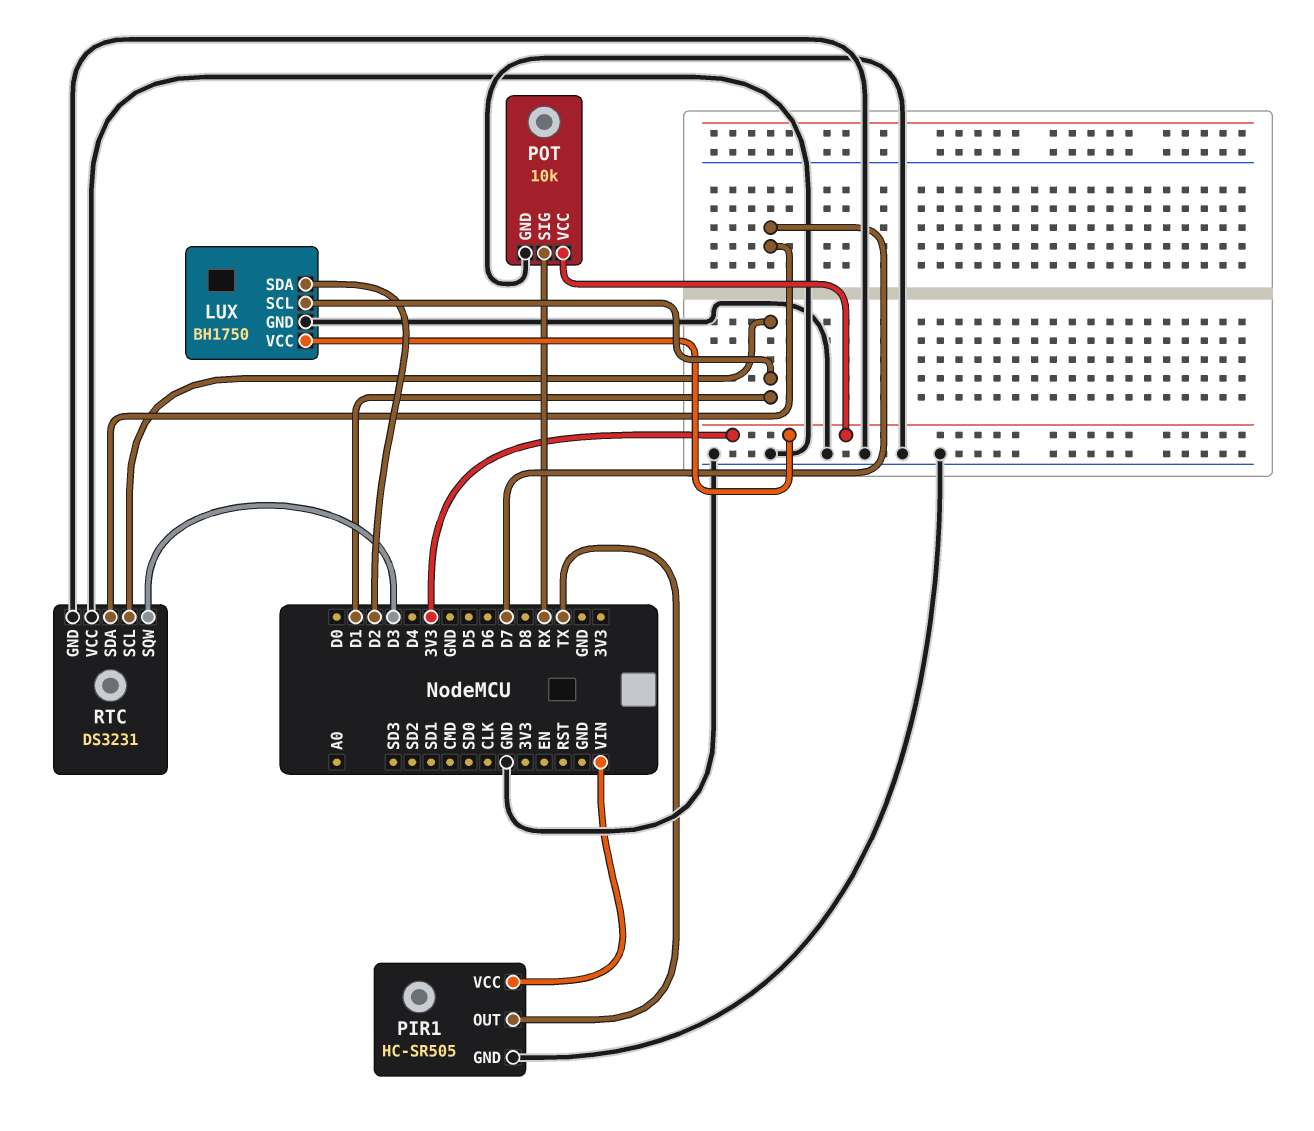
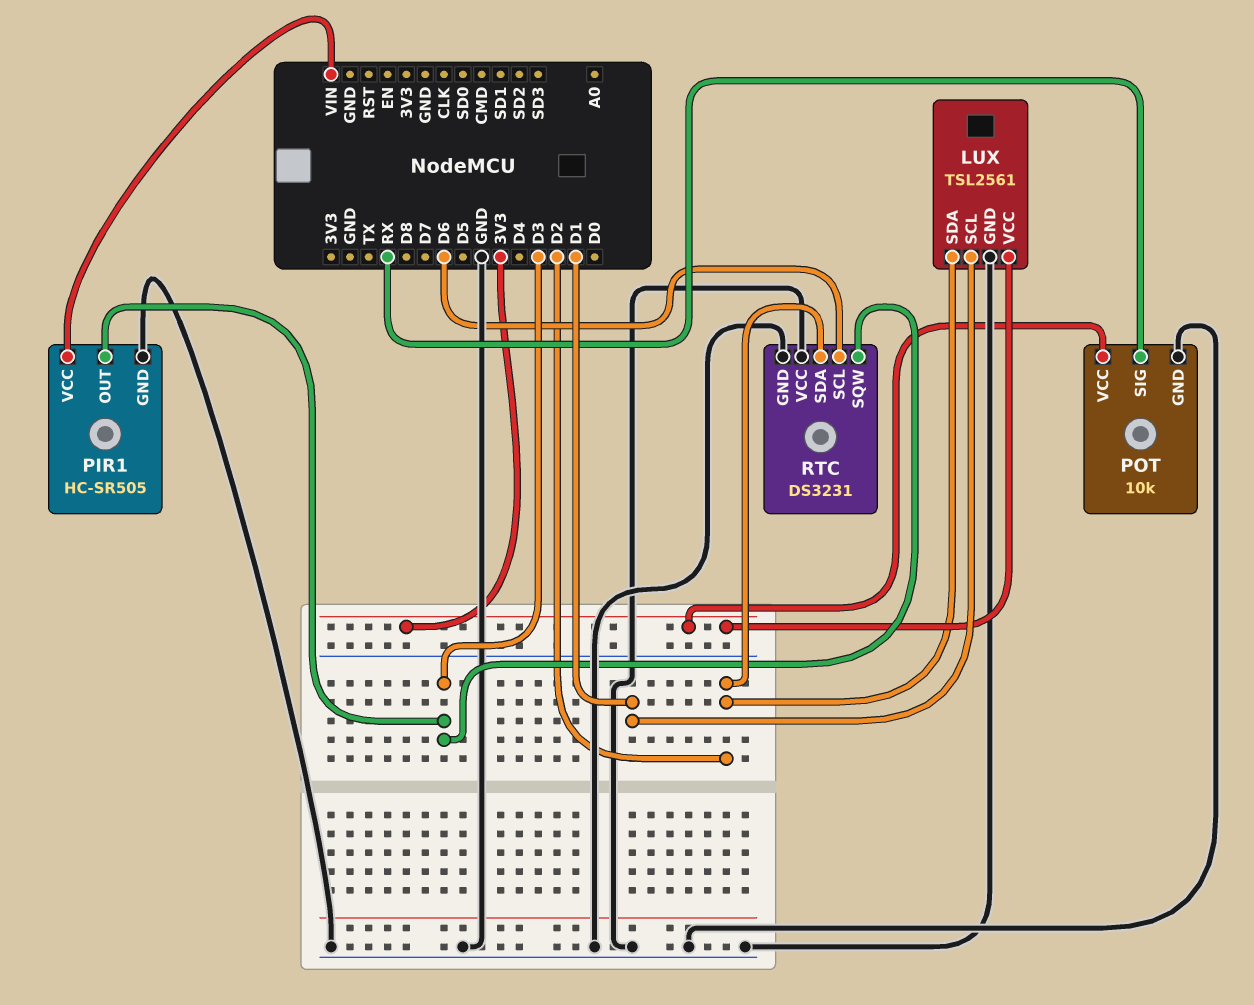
LUX: BH1750 -> TSL2561
PIR1 pin OUT: TX -> D3
RTC pin SCL: D1 -> D6
RTC pin SDA: D7 -> D2

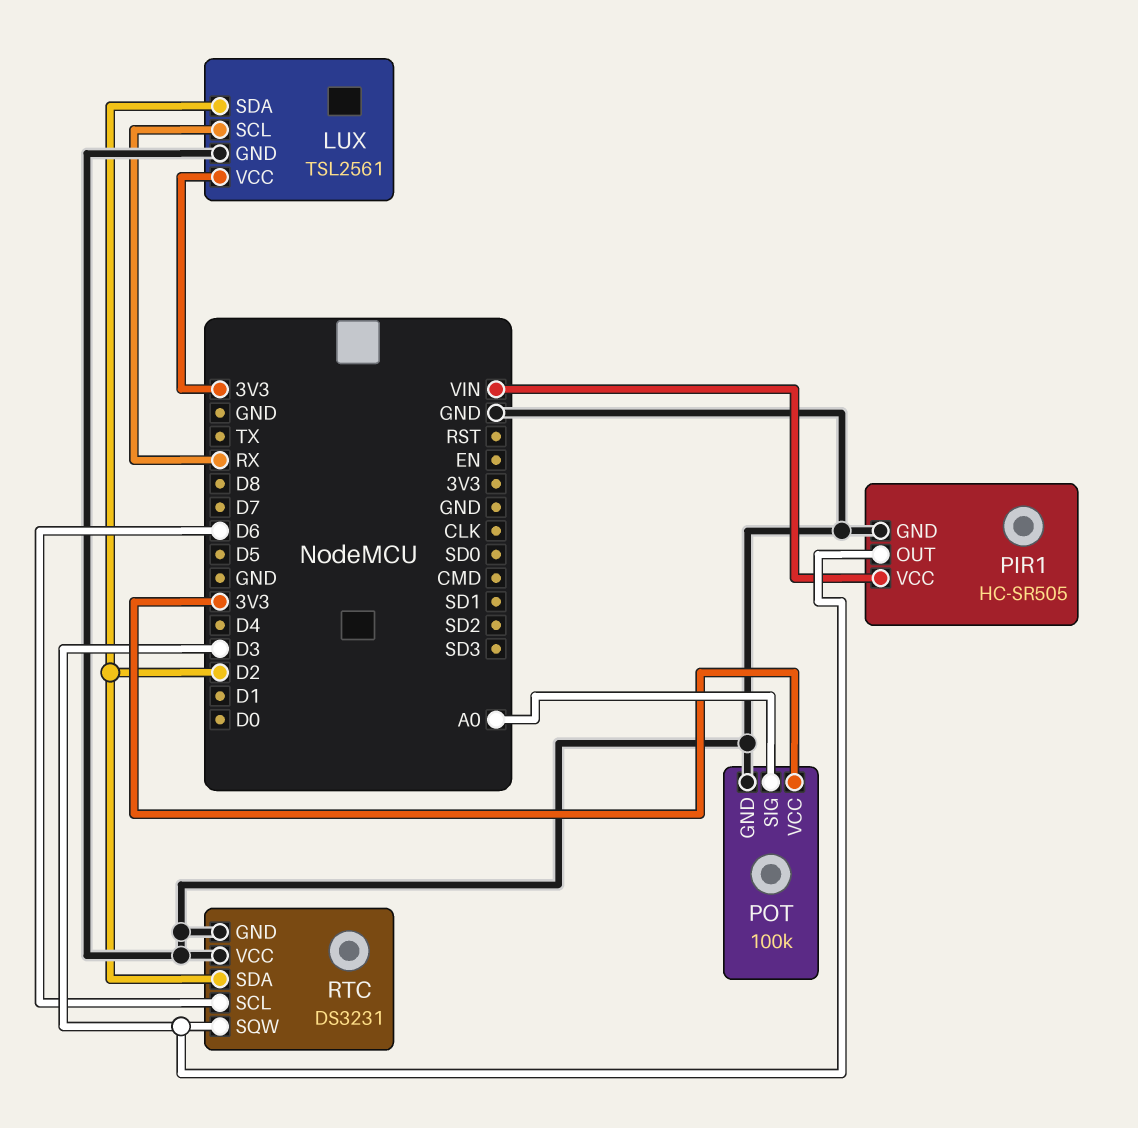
LUX pin SCL: D1 -> RX
POT: 10k -> 100k
POT pin SIG: RX -> A0

